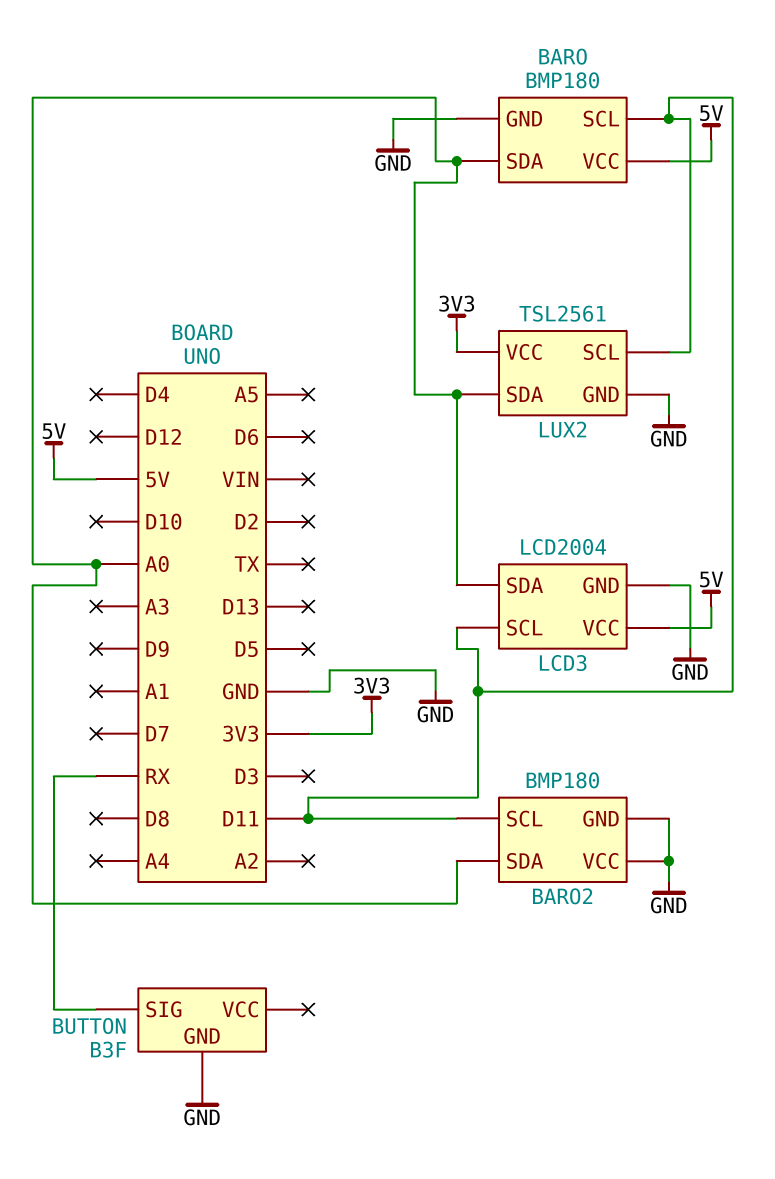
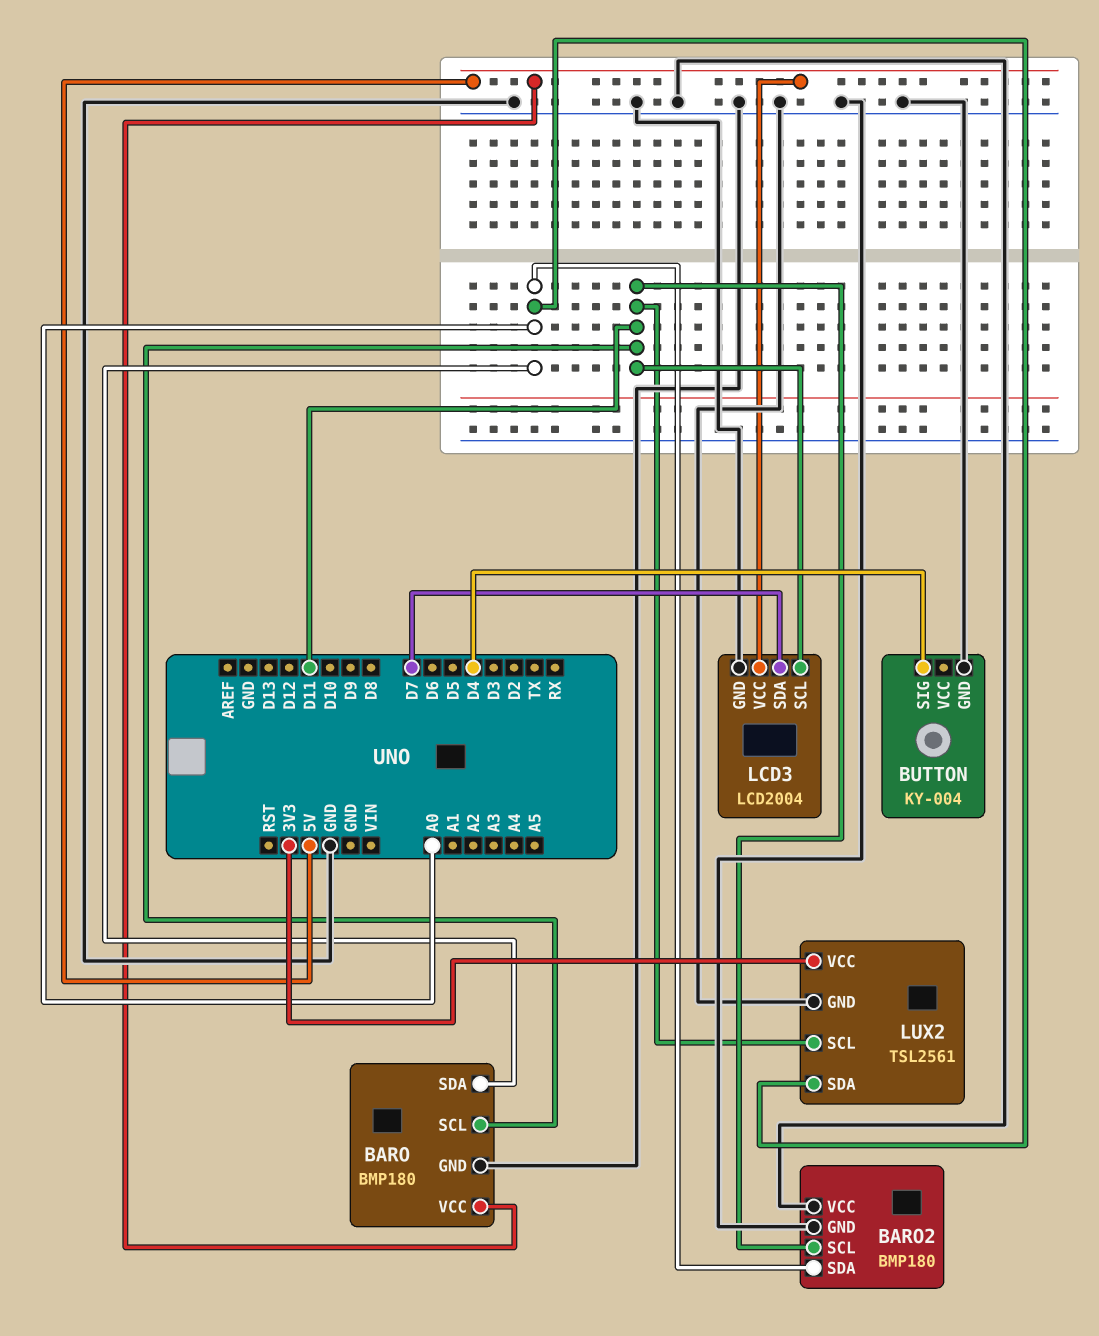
BUTTON: B3F -> KY-004
BUTTON pin SIG: RX -> D4
LCD3 pin SDA: A0 -> D7

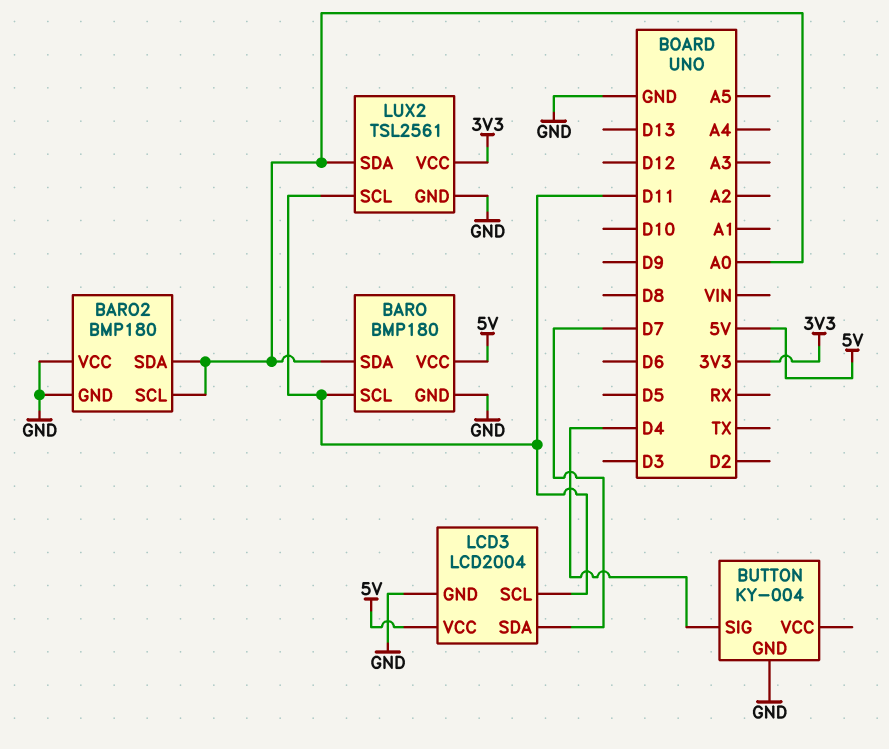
BARO2 pin SCL: D11 -> A0

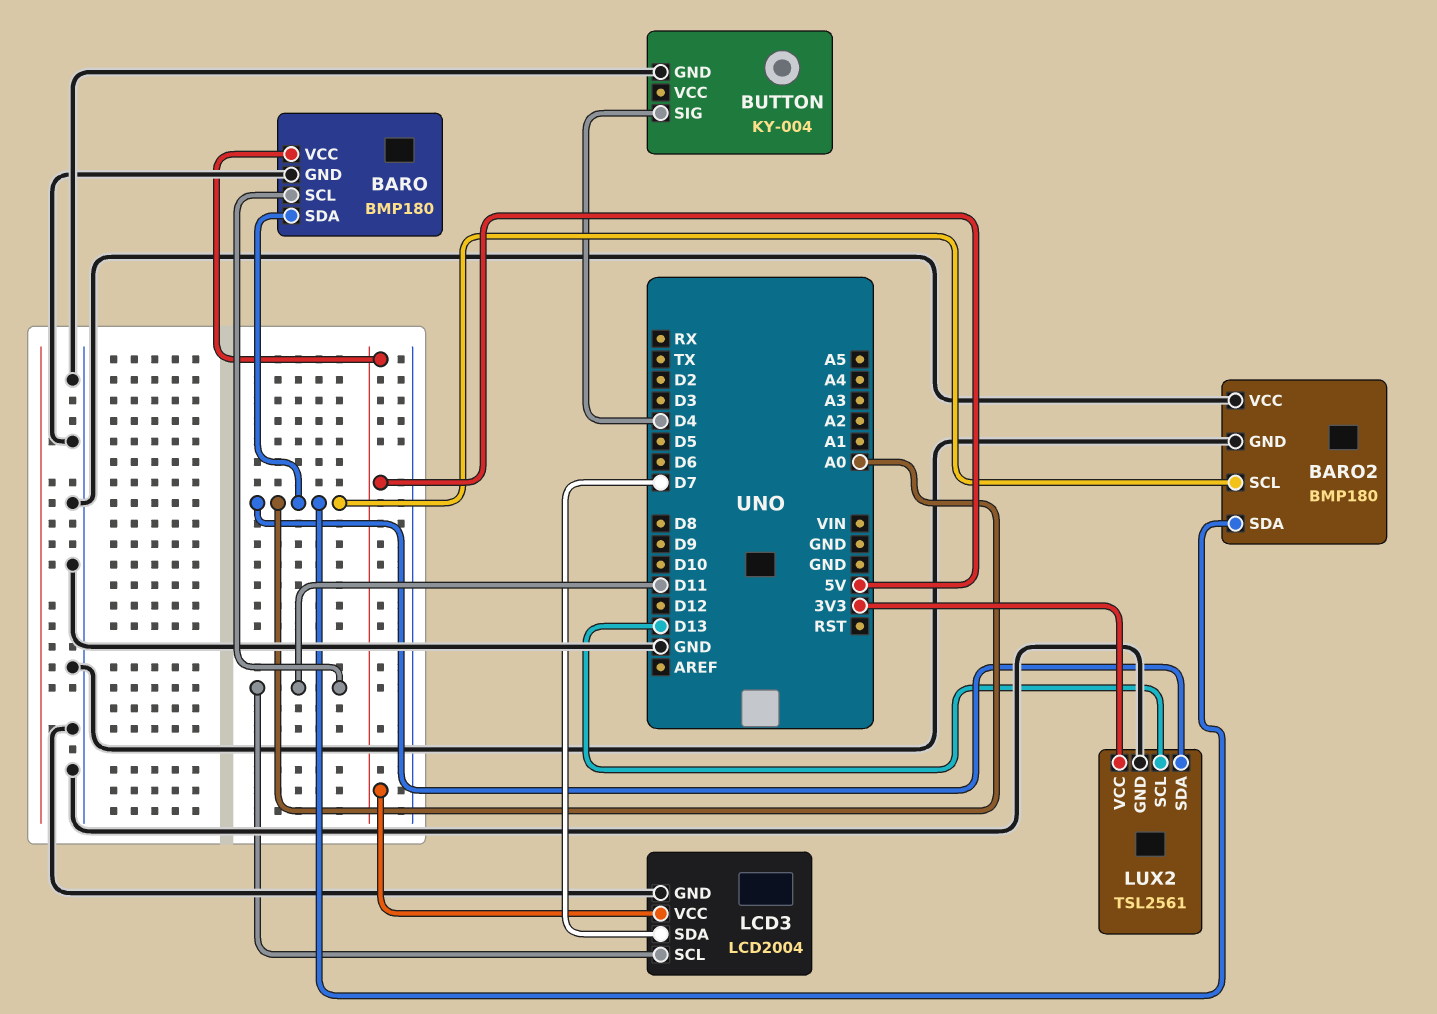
LUX2 pin SCL: D11 -> D13

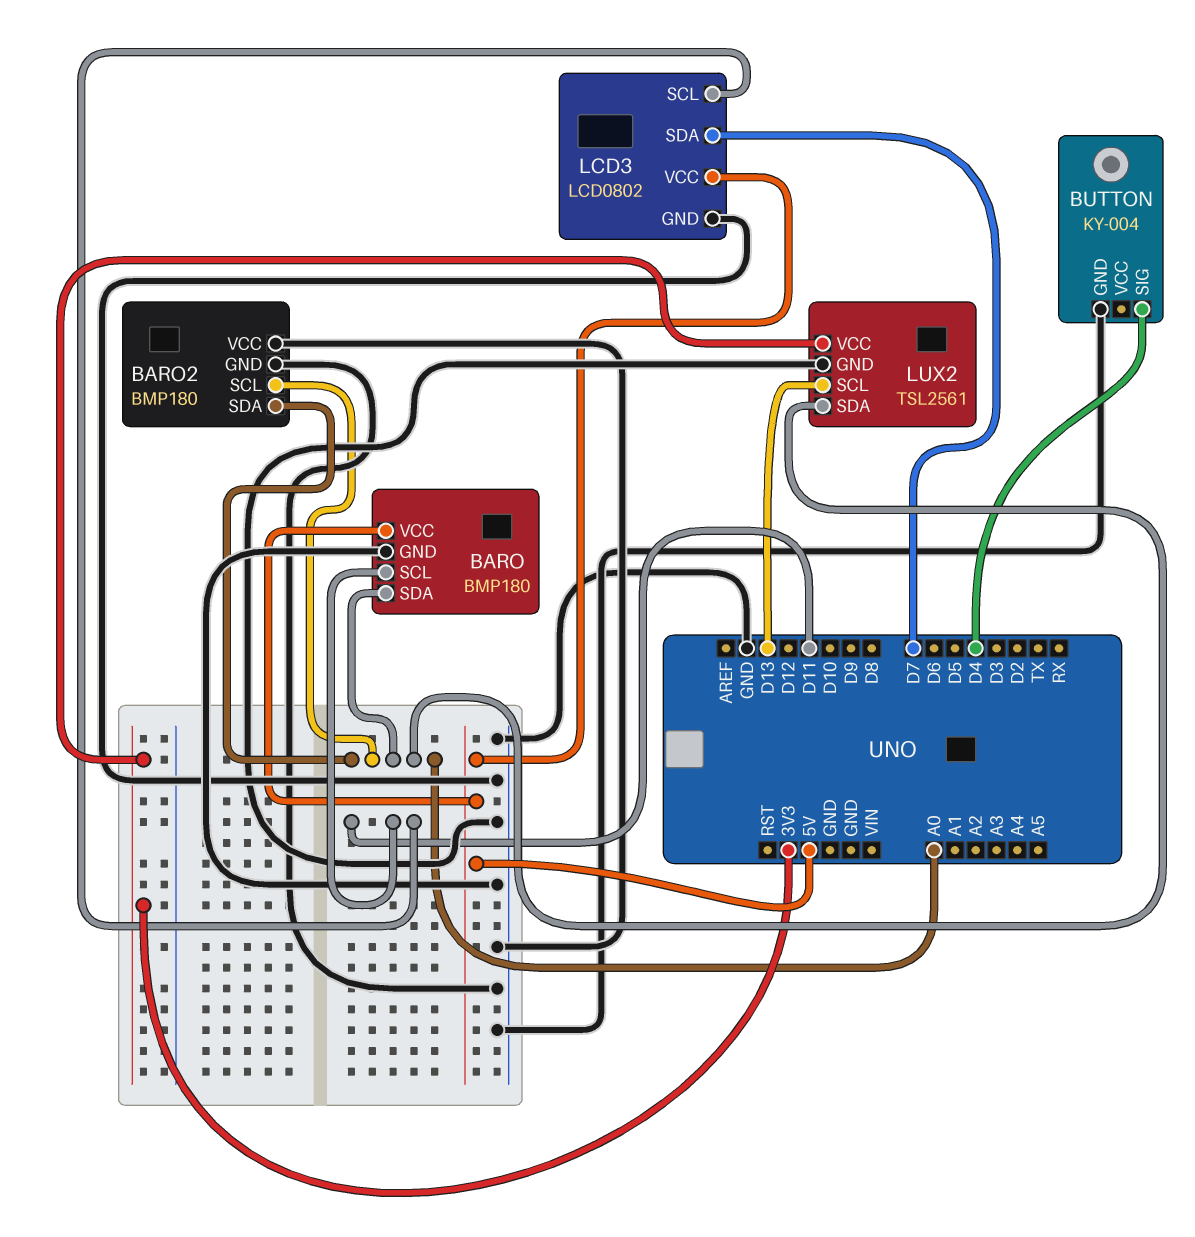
LCD3: LCD2004 -> LCD0802

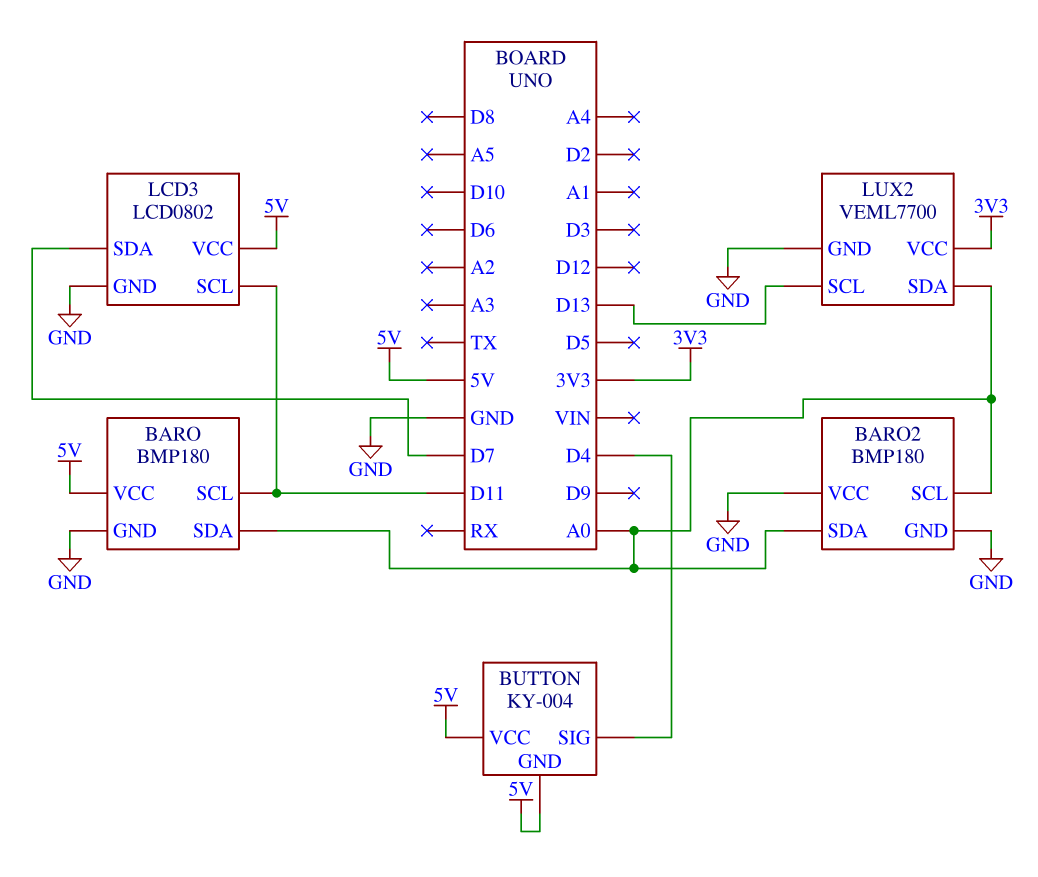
BUTTON pin GND: GND -> 5V
BUTTON pin VCC: none -> 5V
LUX2: TSL2561 -> VEML7700

